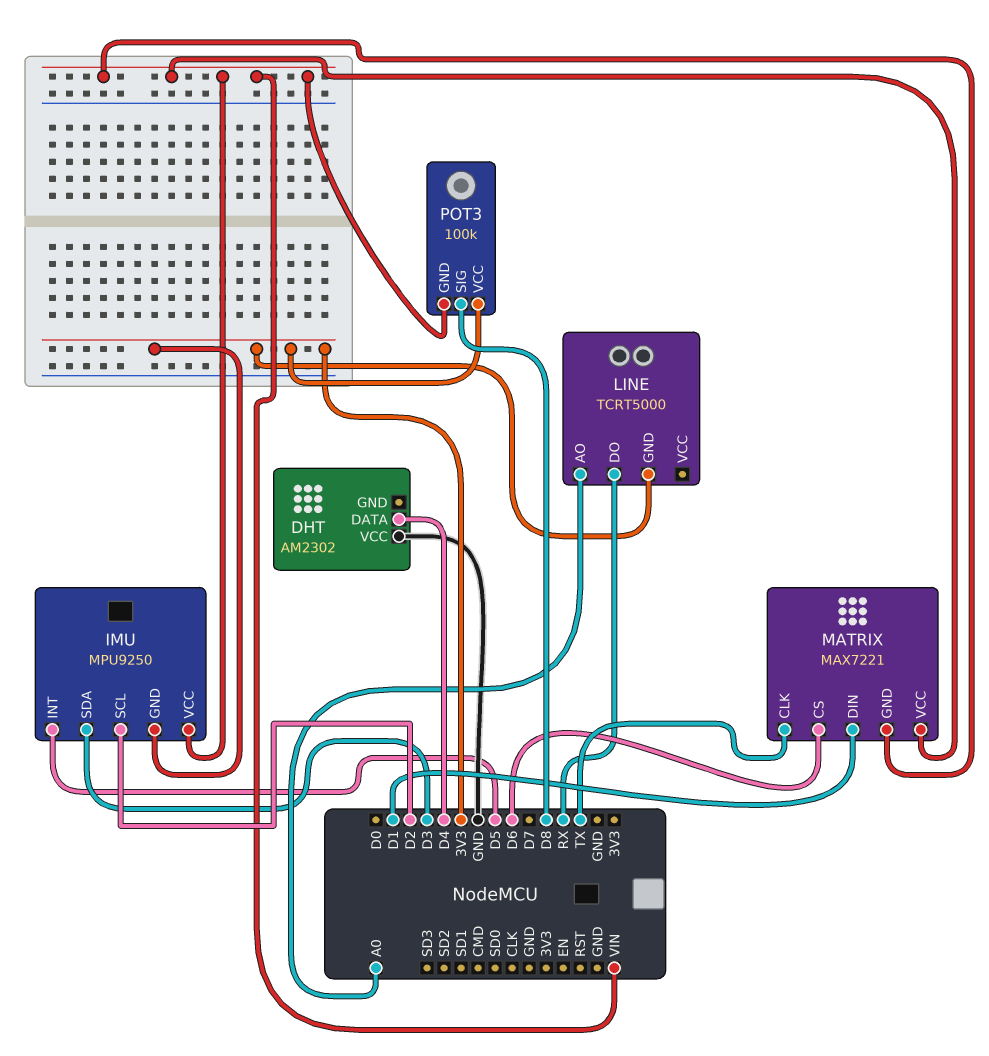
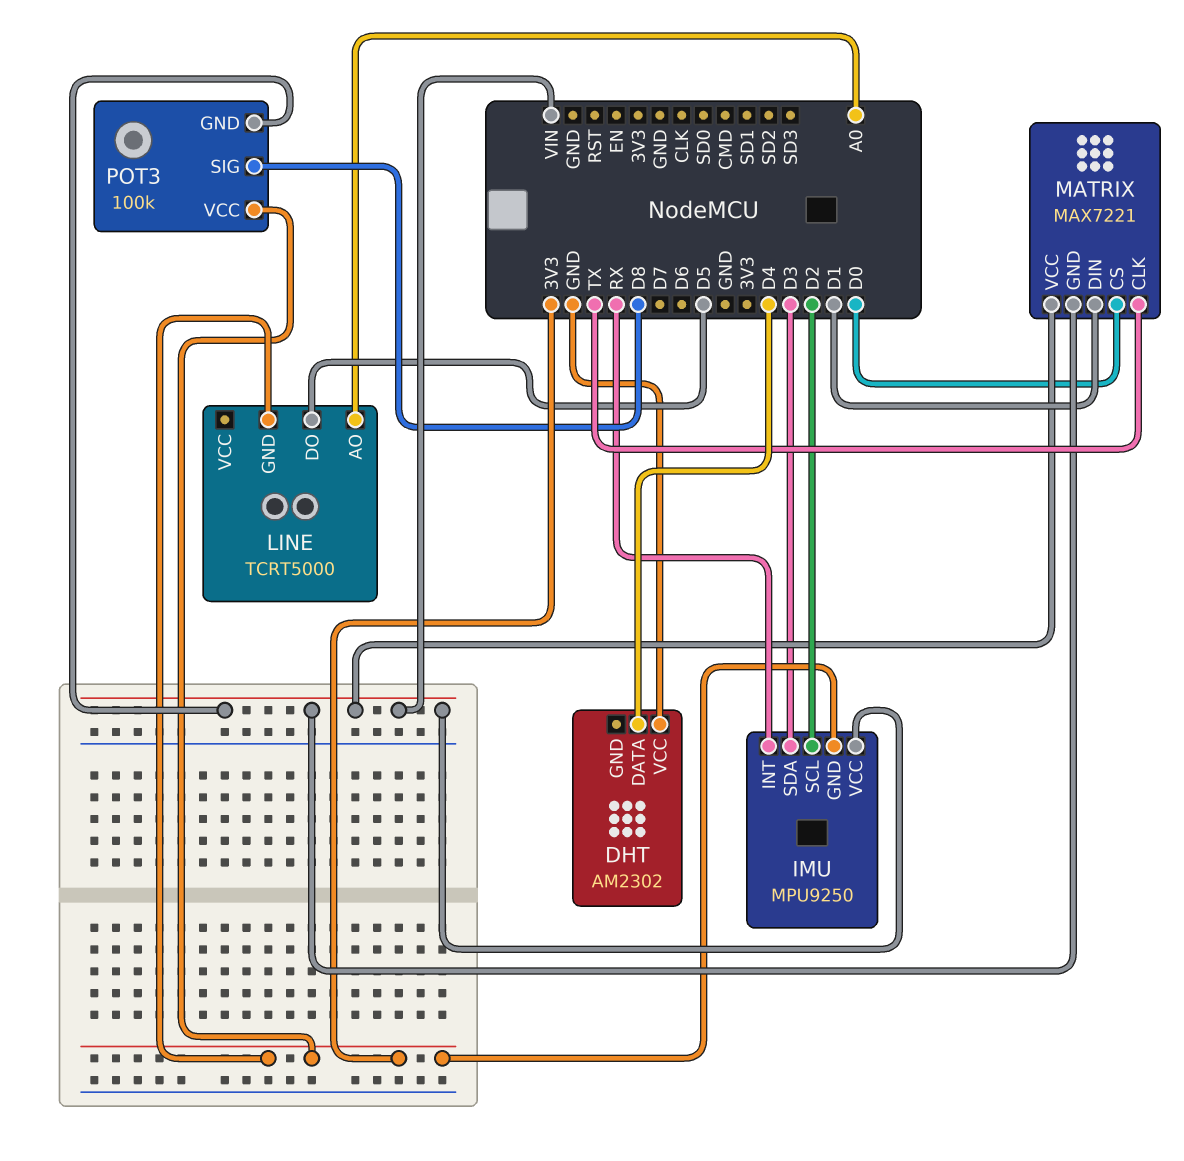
IMU pin INT: D5 -> RX
LINE pin DO: RX -> D5
MATRIX pin CS: D6 -> D0

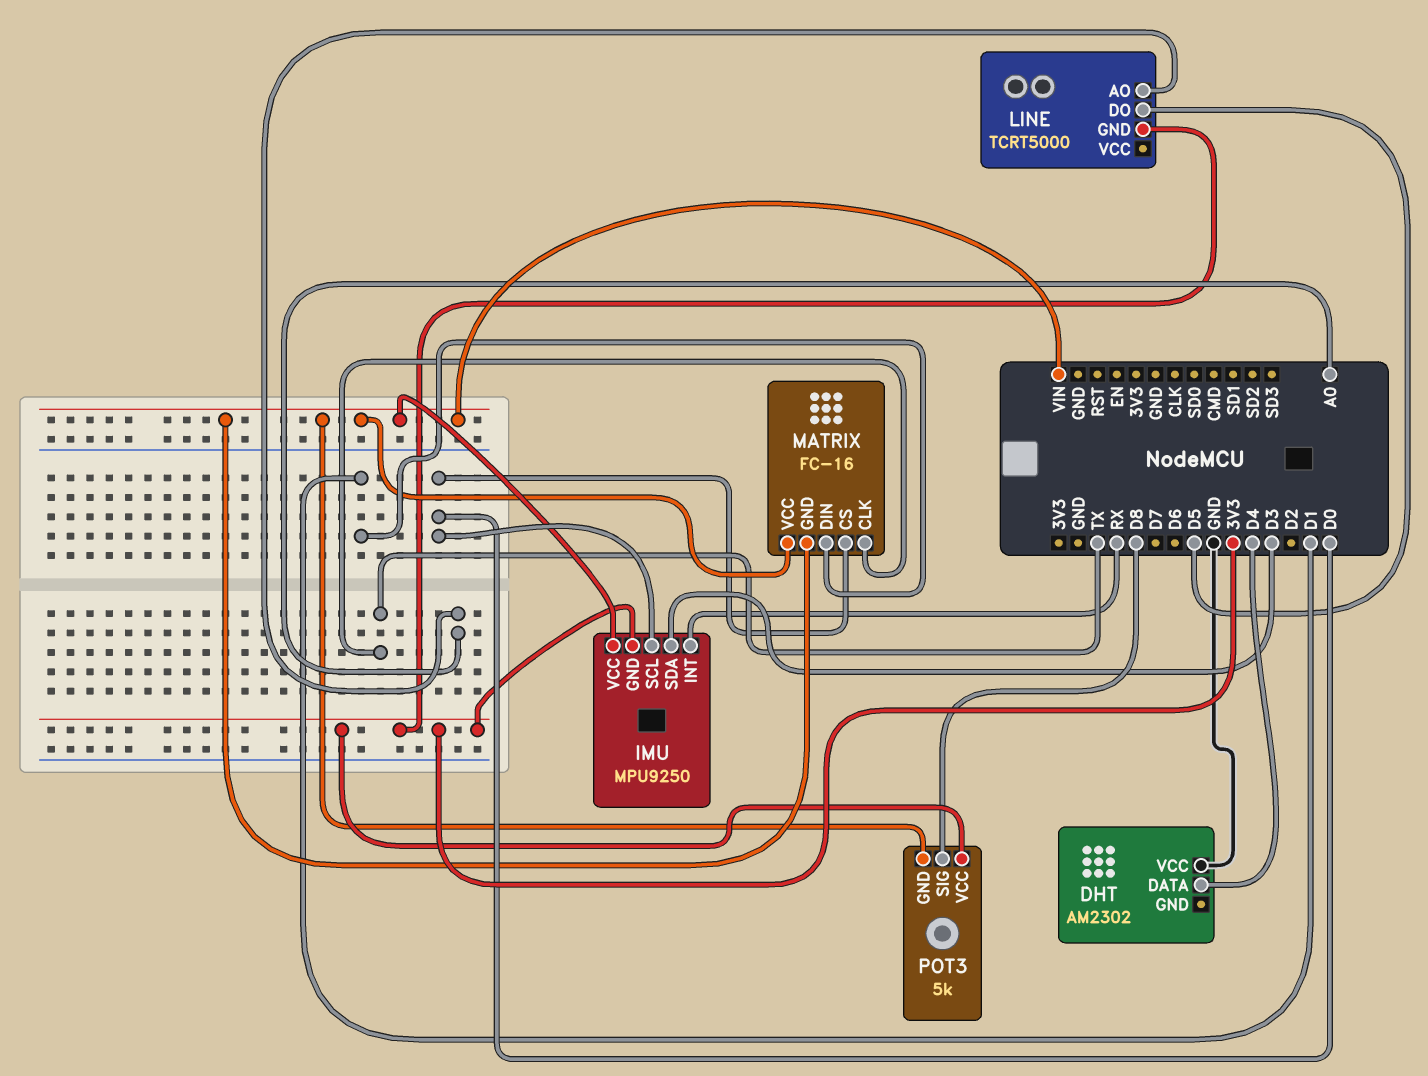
IMU pin SCL: D2 -> D0
MATRIX: MAX7221 -> FC-16
POT3: 100k -> 5k

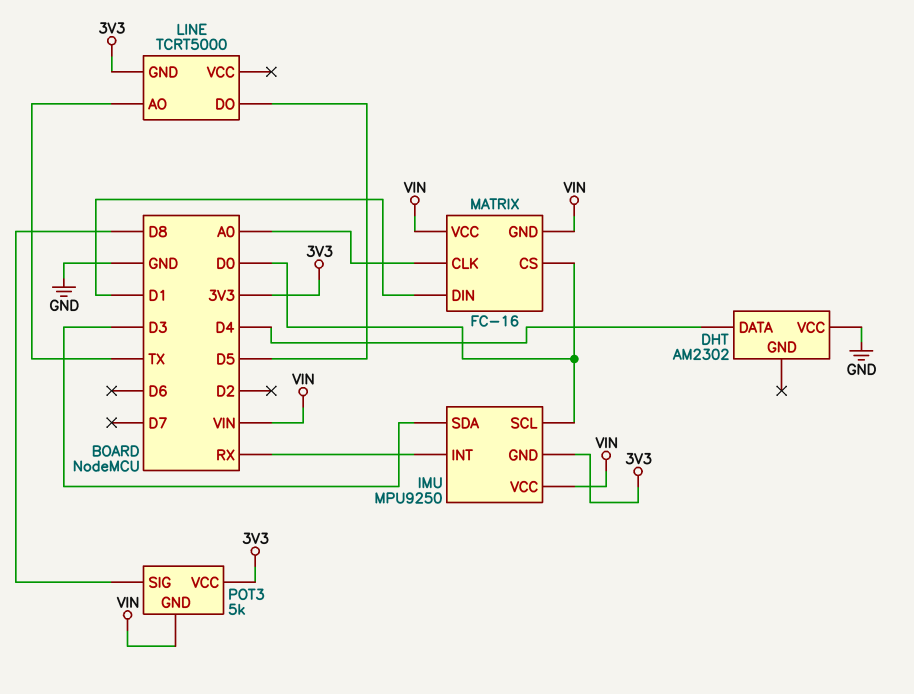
LINE pin AO: A0 -> TX
MATRIX pin CLK: TX -> A0

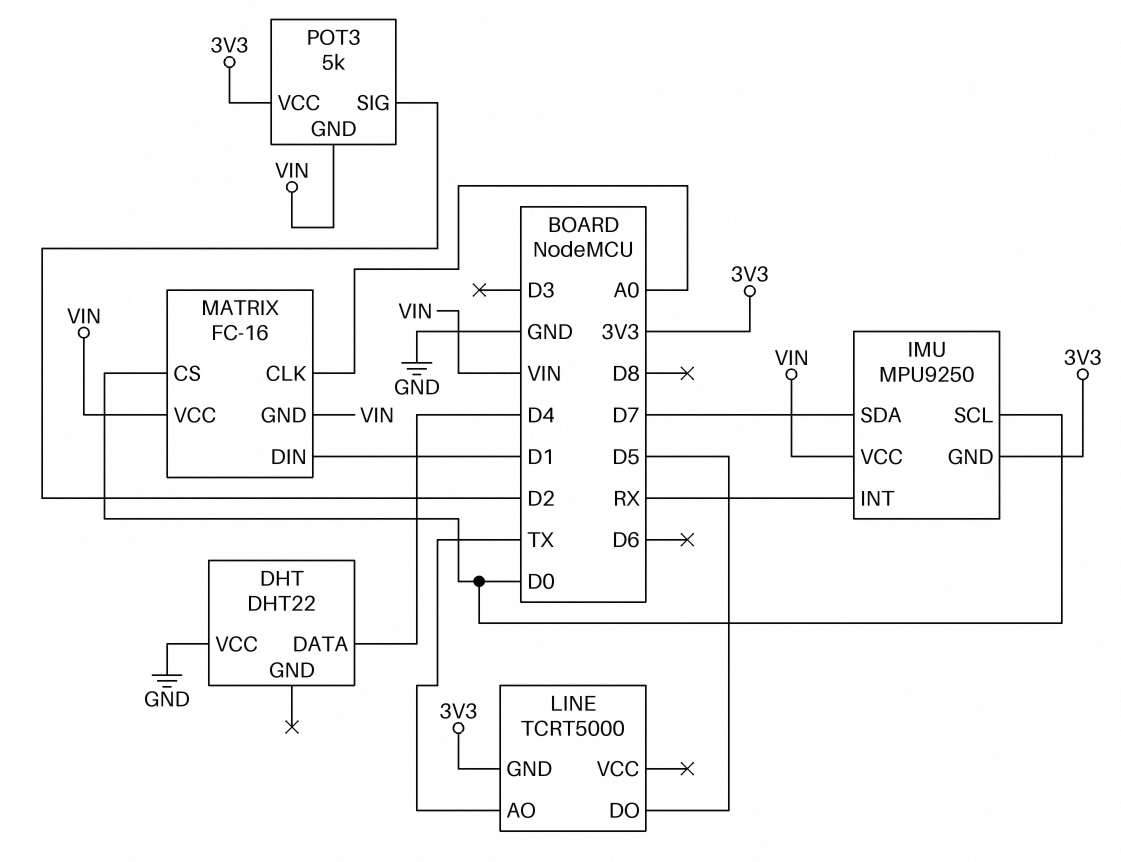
DHT: AM2302 -> DHT22
IMU pin SDA: D3 -> D7
POT3 pin SIG: D8 -> D2

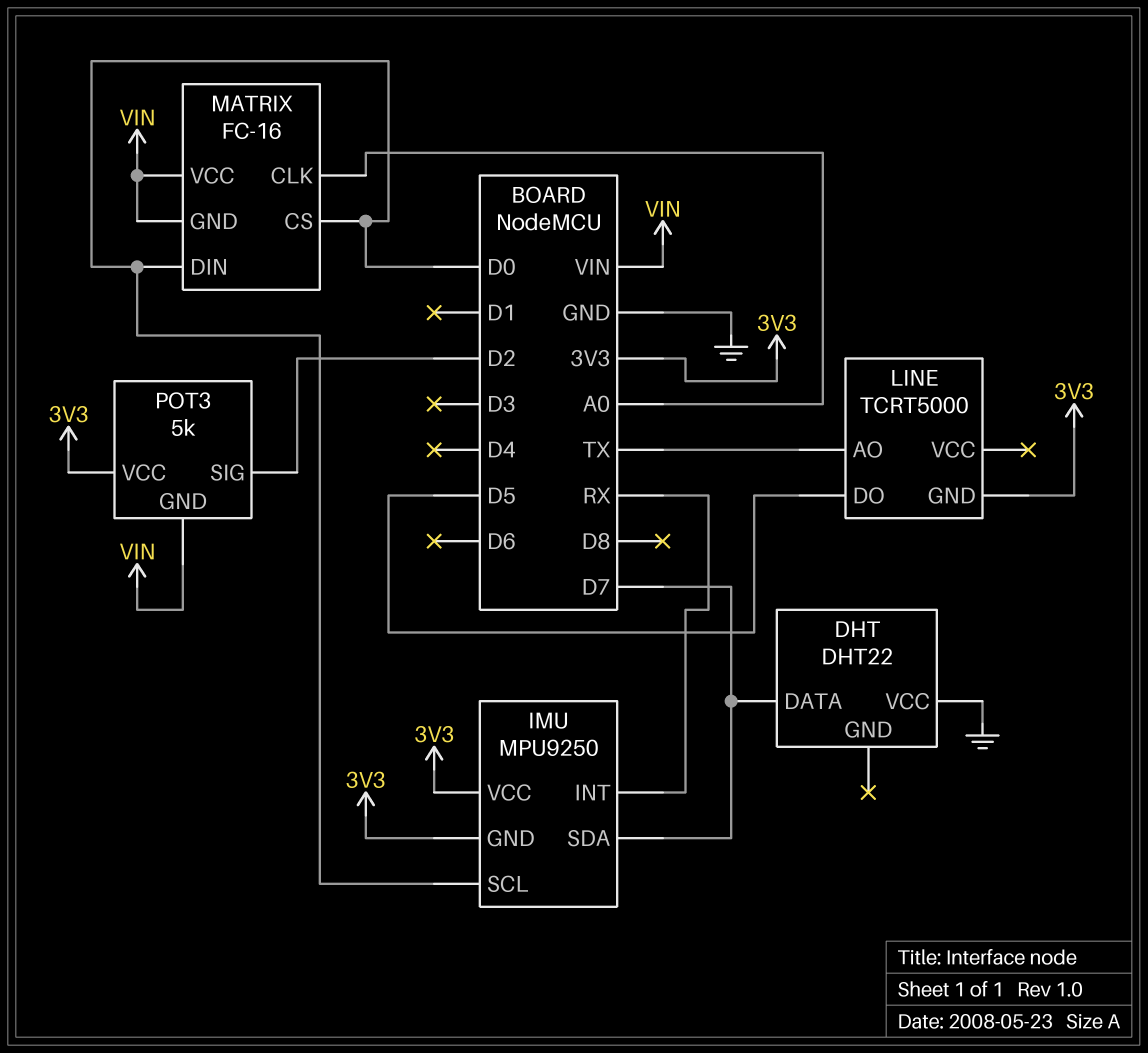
DHT pin DATA: D4 -> D7
IMU pin VCC: VIN -> 3V3
MATRIX pin DIN: D1 -> D0

